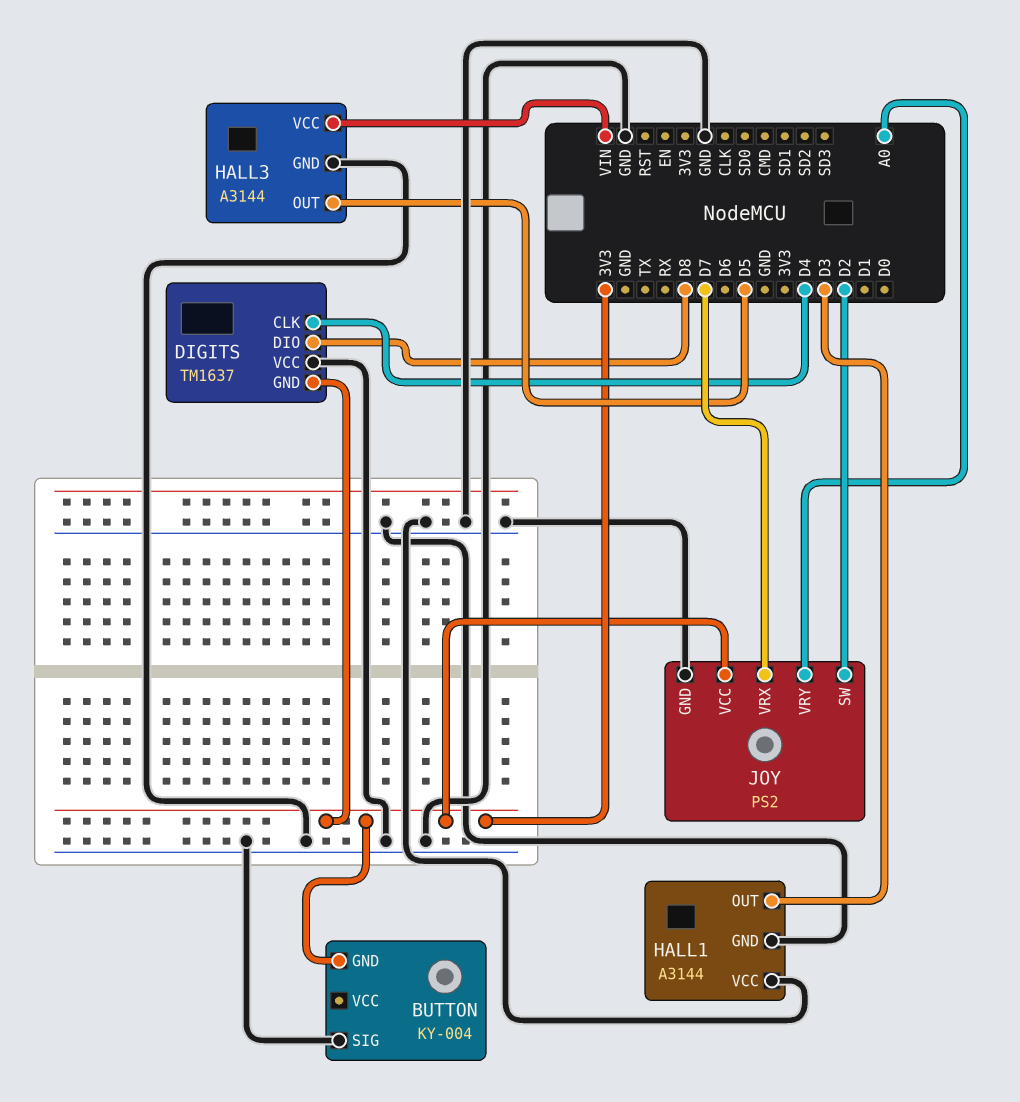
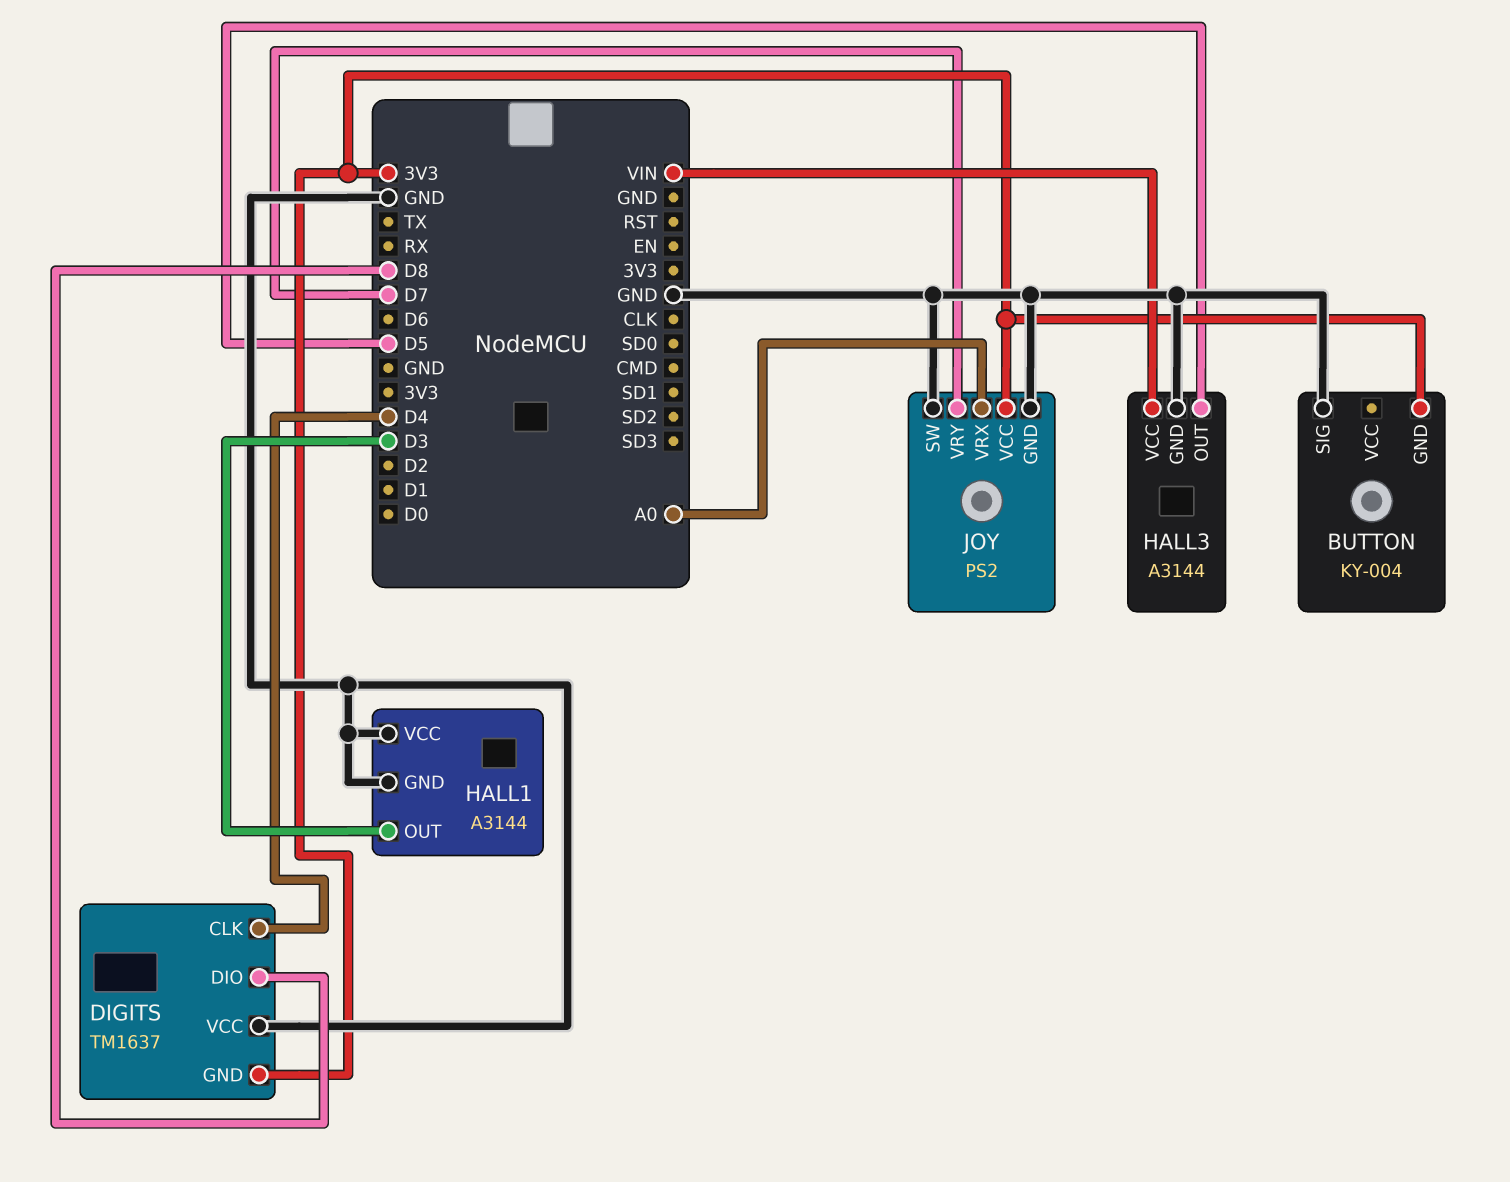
JOY pin SW: D2 -> GND
JOY pin VRX: D7 -> A0
JOY pin VRY: A0 -> D7

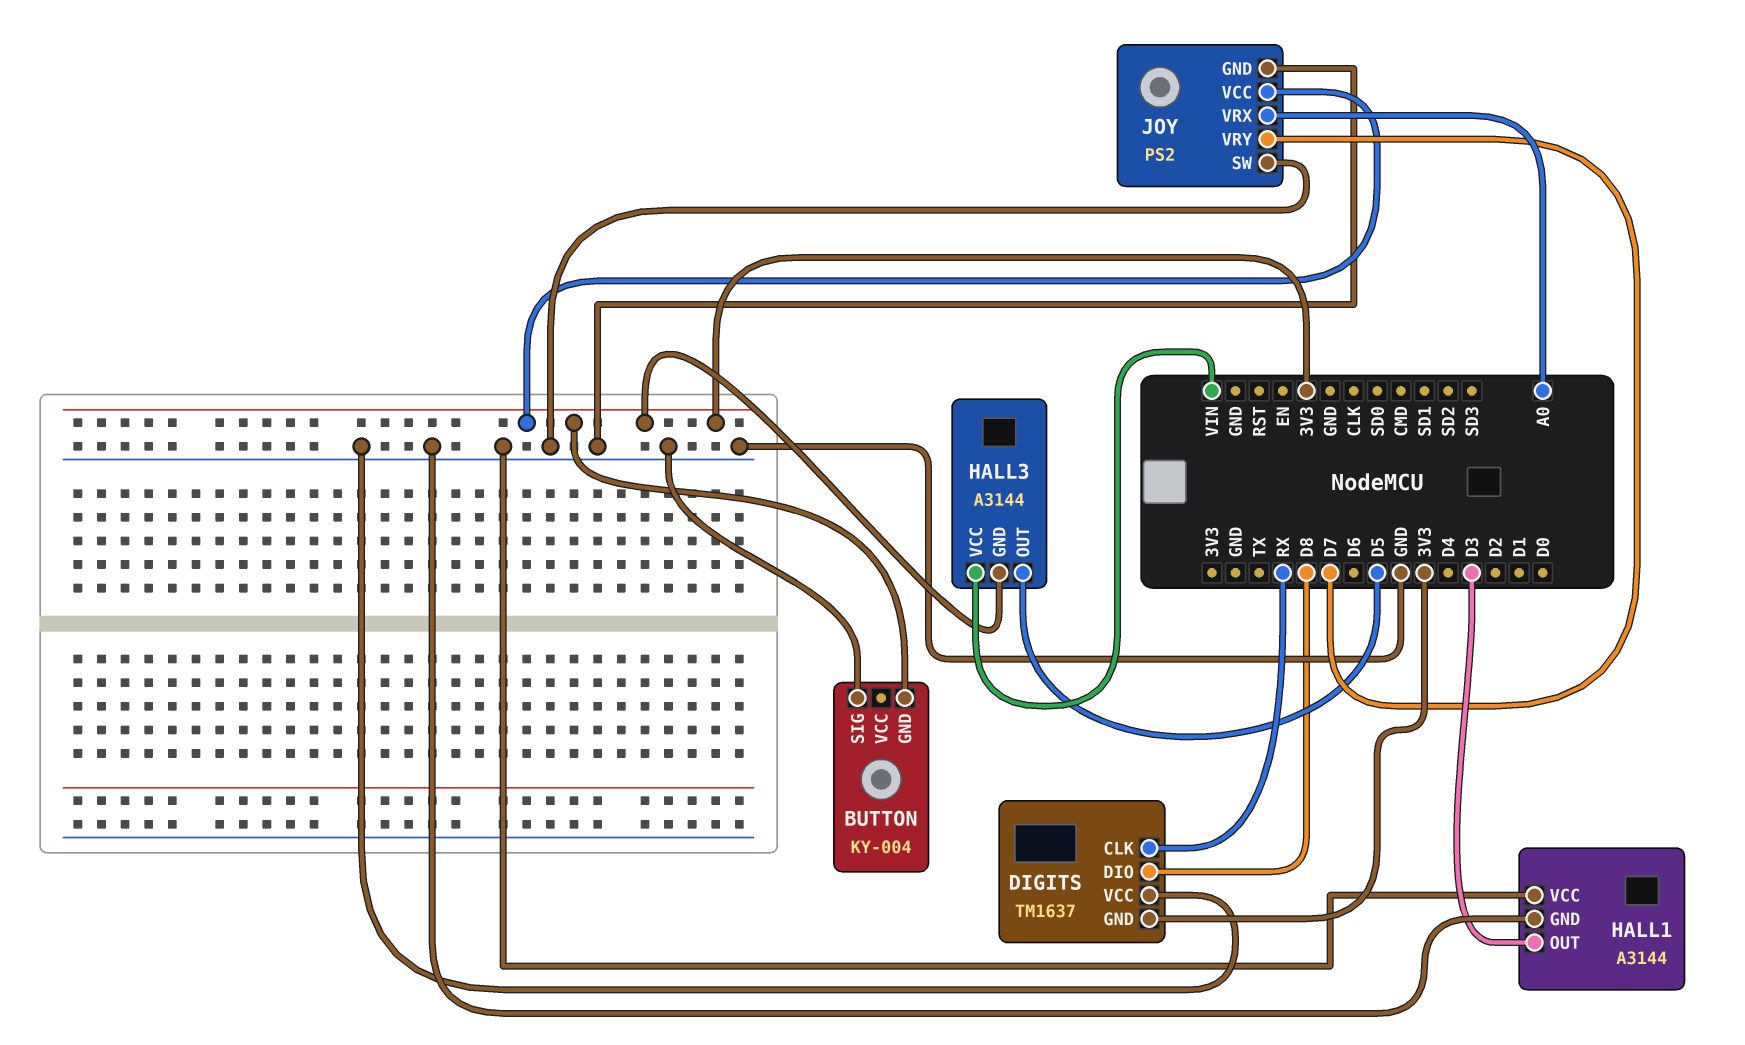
DIGITS pin CLK: D4 -> RX
HALL3 pin GND: GND -> 3V3

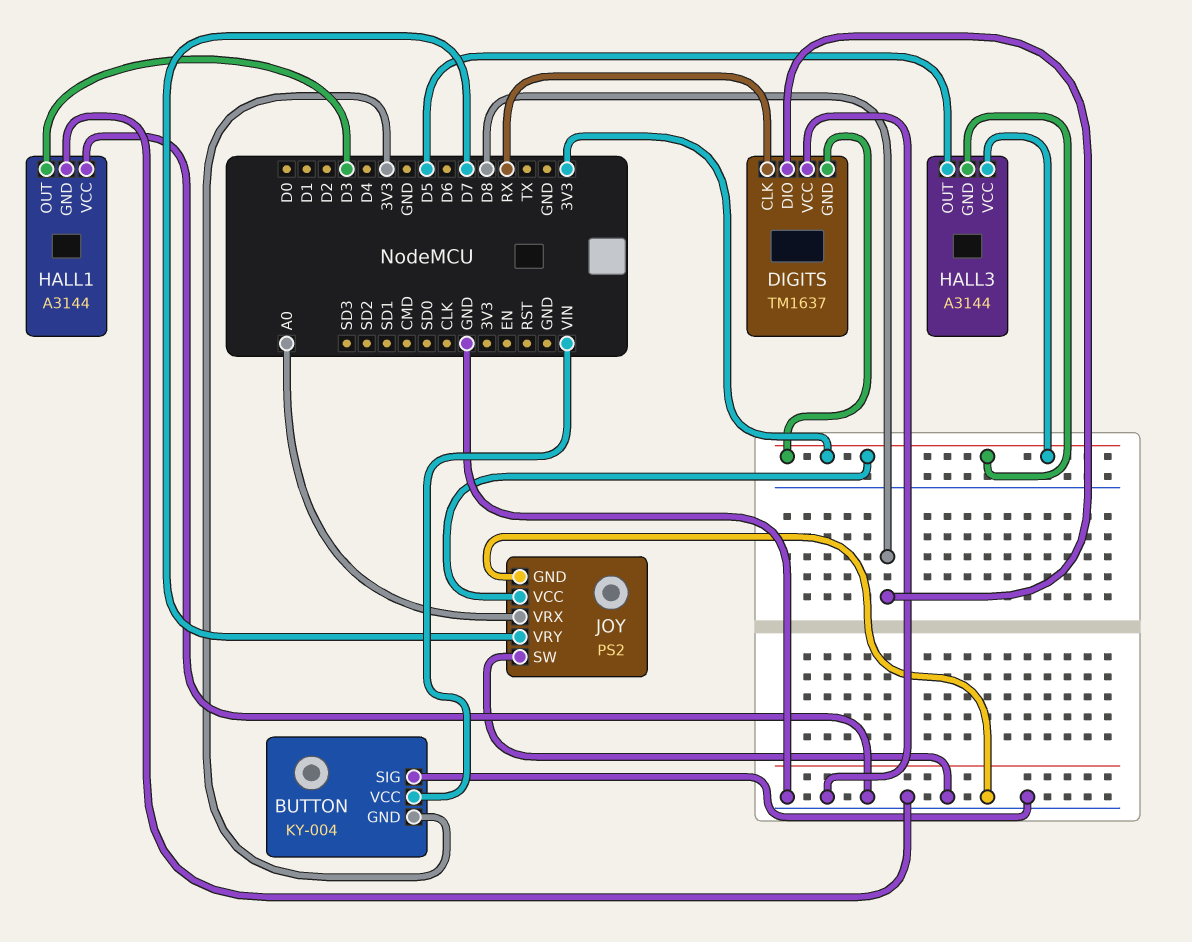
BUTTON pin VCC: none -> VIN
HALL3 pin VCC: VIN -> 3V3

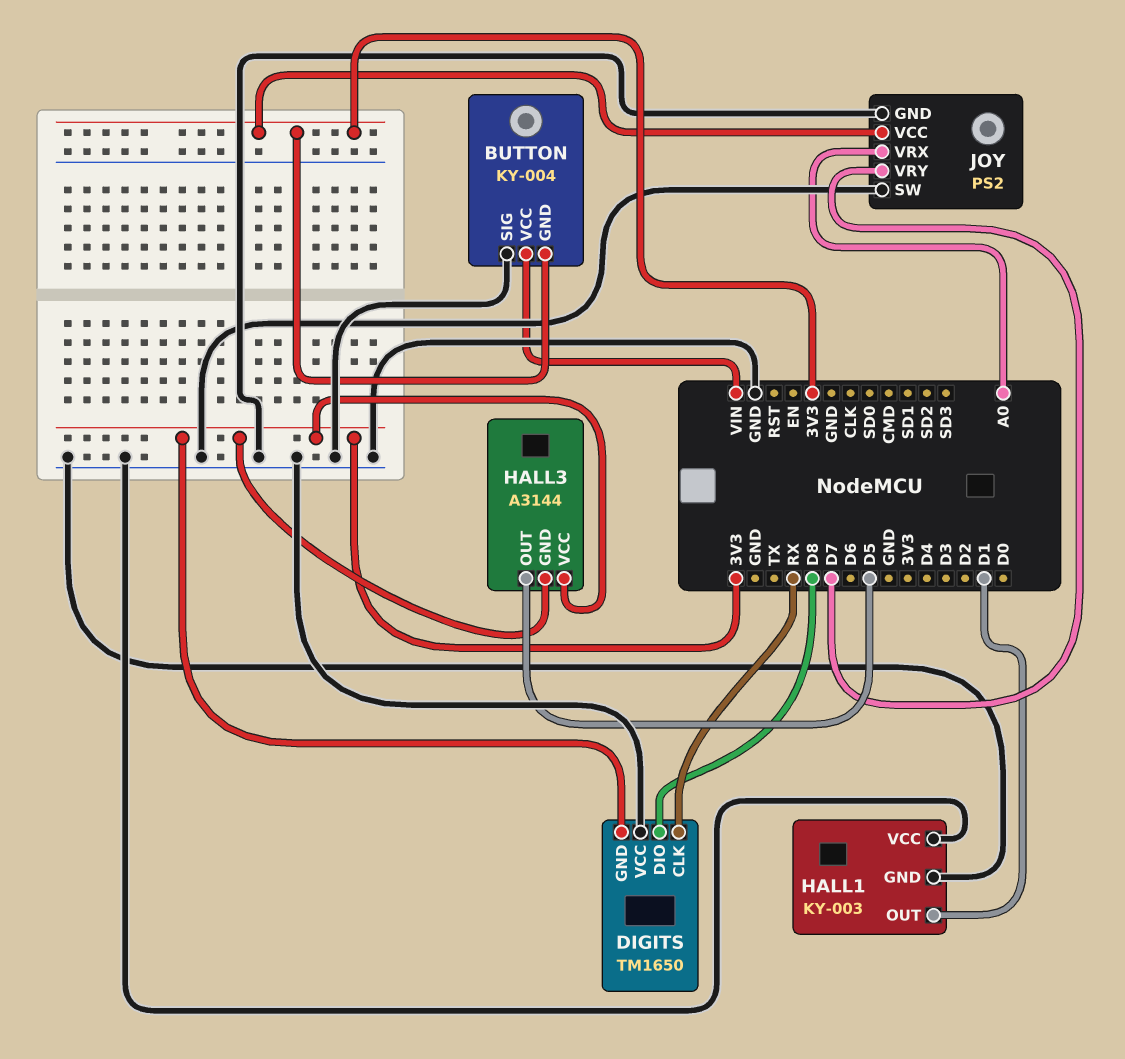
DIGITS: TM1637 -> TM1650
HALL1: A3144 -> KY-003
HALL1 pin OUT: D3 -> D1

